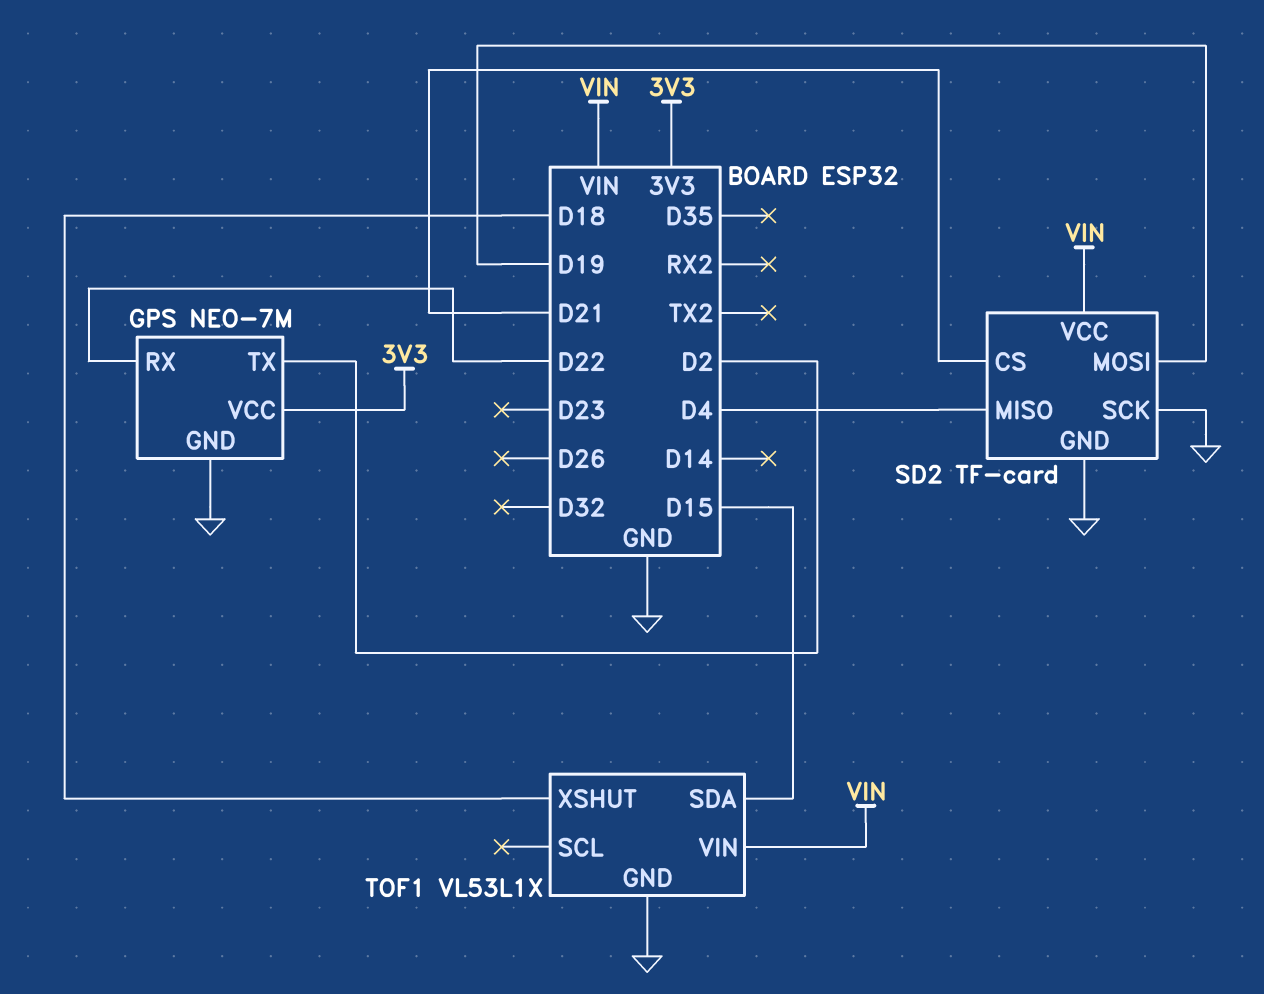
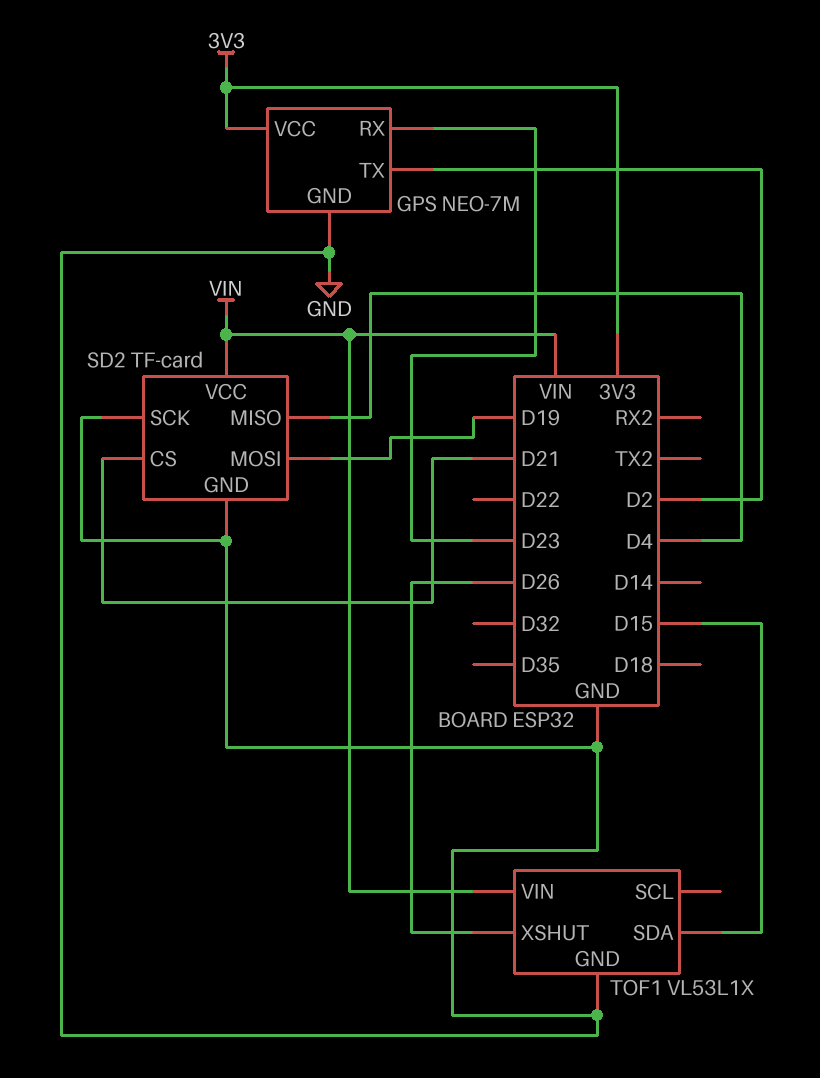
GPS pin RX: D22 -> D23
TOF1 pin XSHUT: D18 -> D26

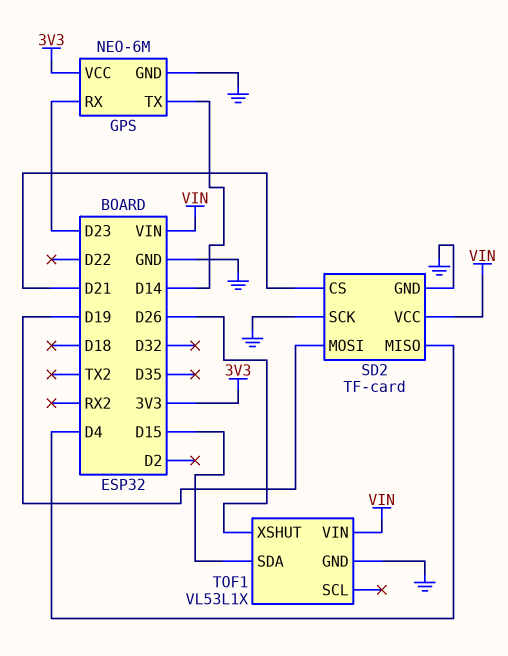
GPS: NEO-7M -> NEO-6M
GPS pin TX: D2 -> D14

